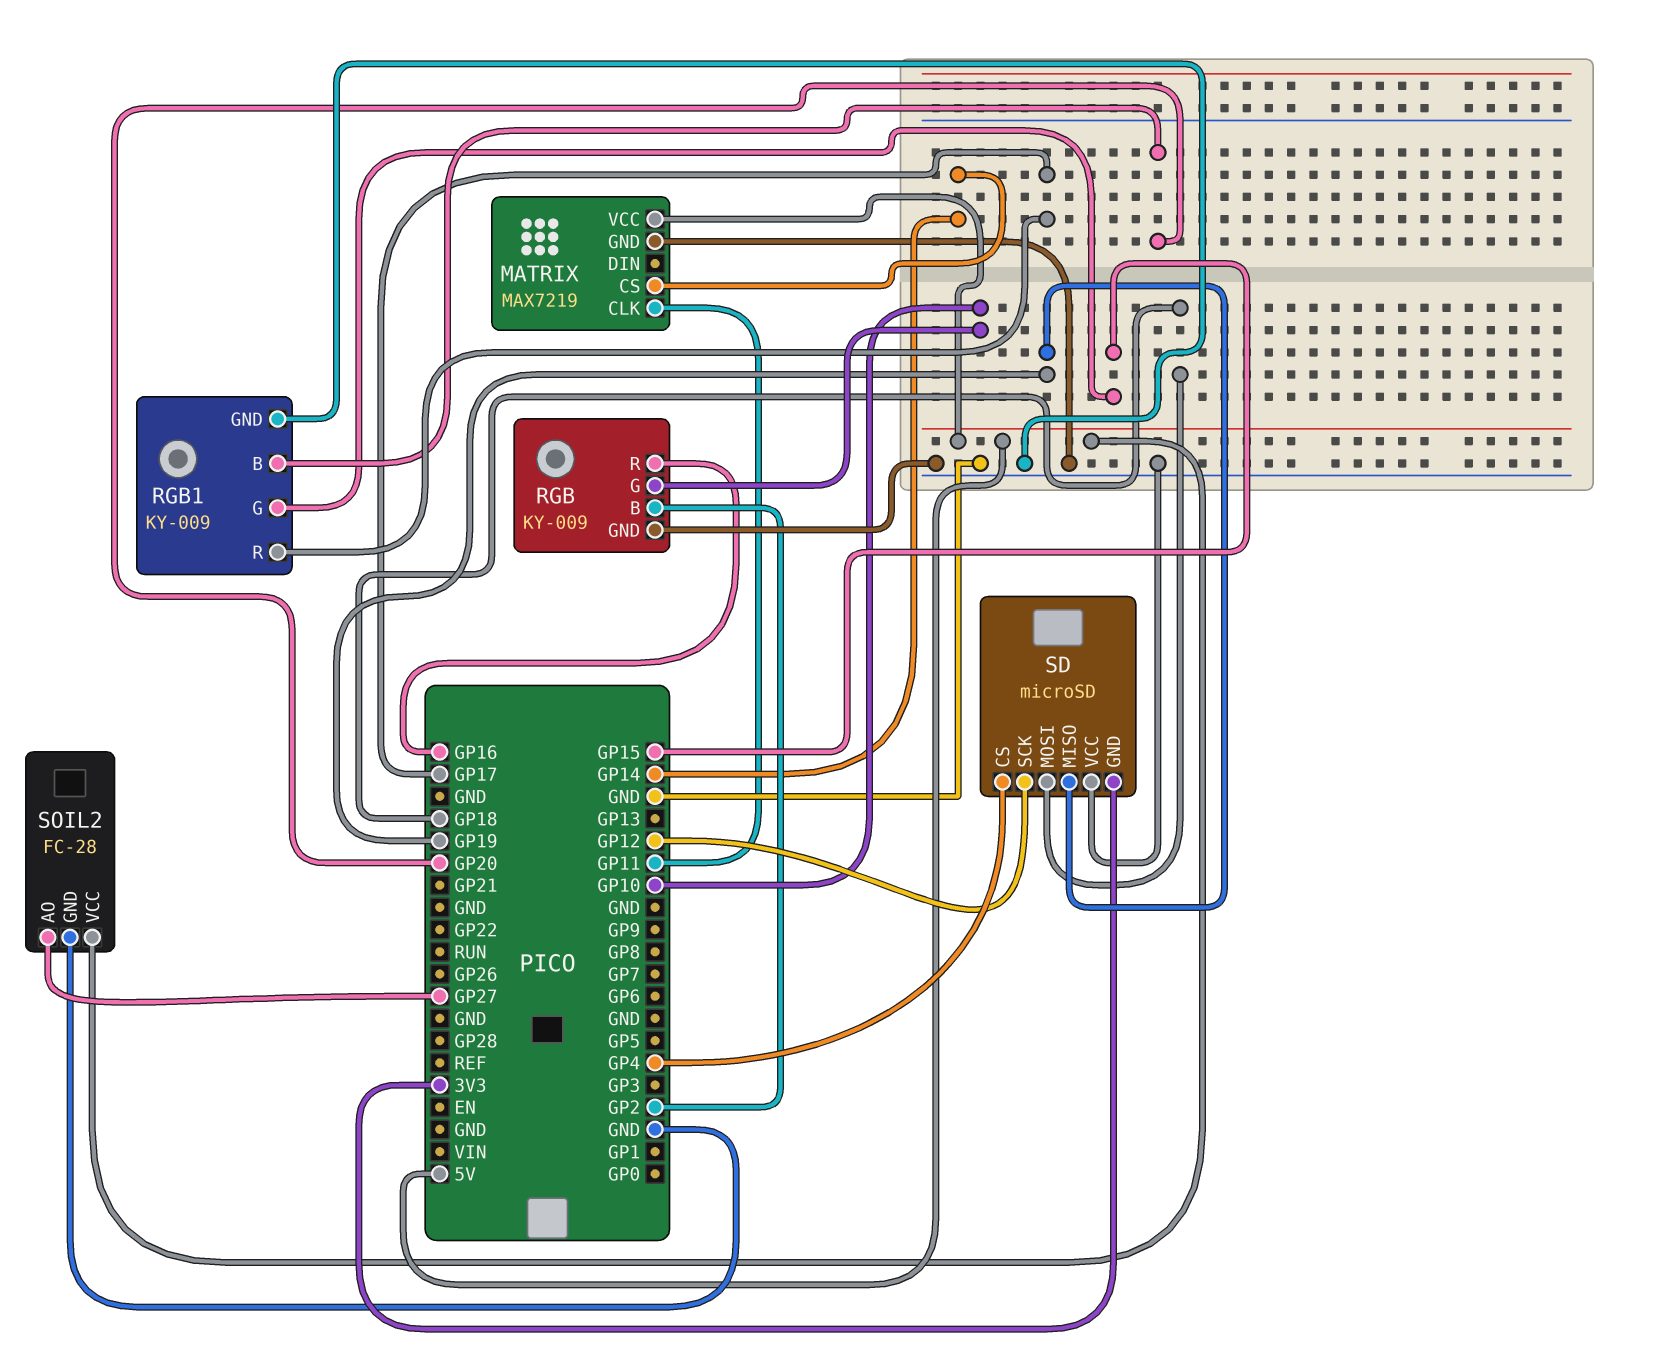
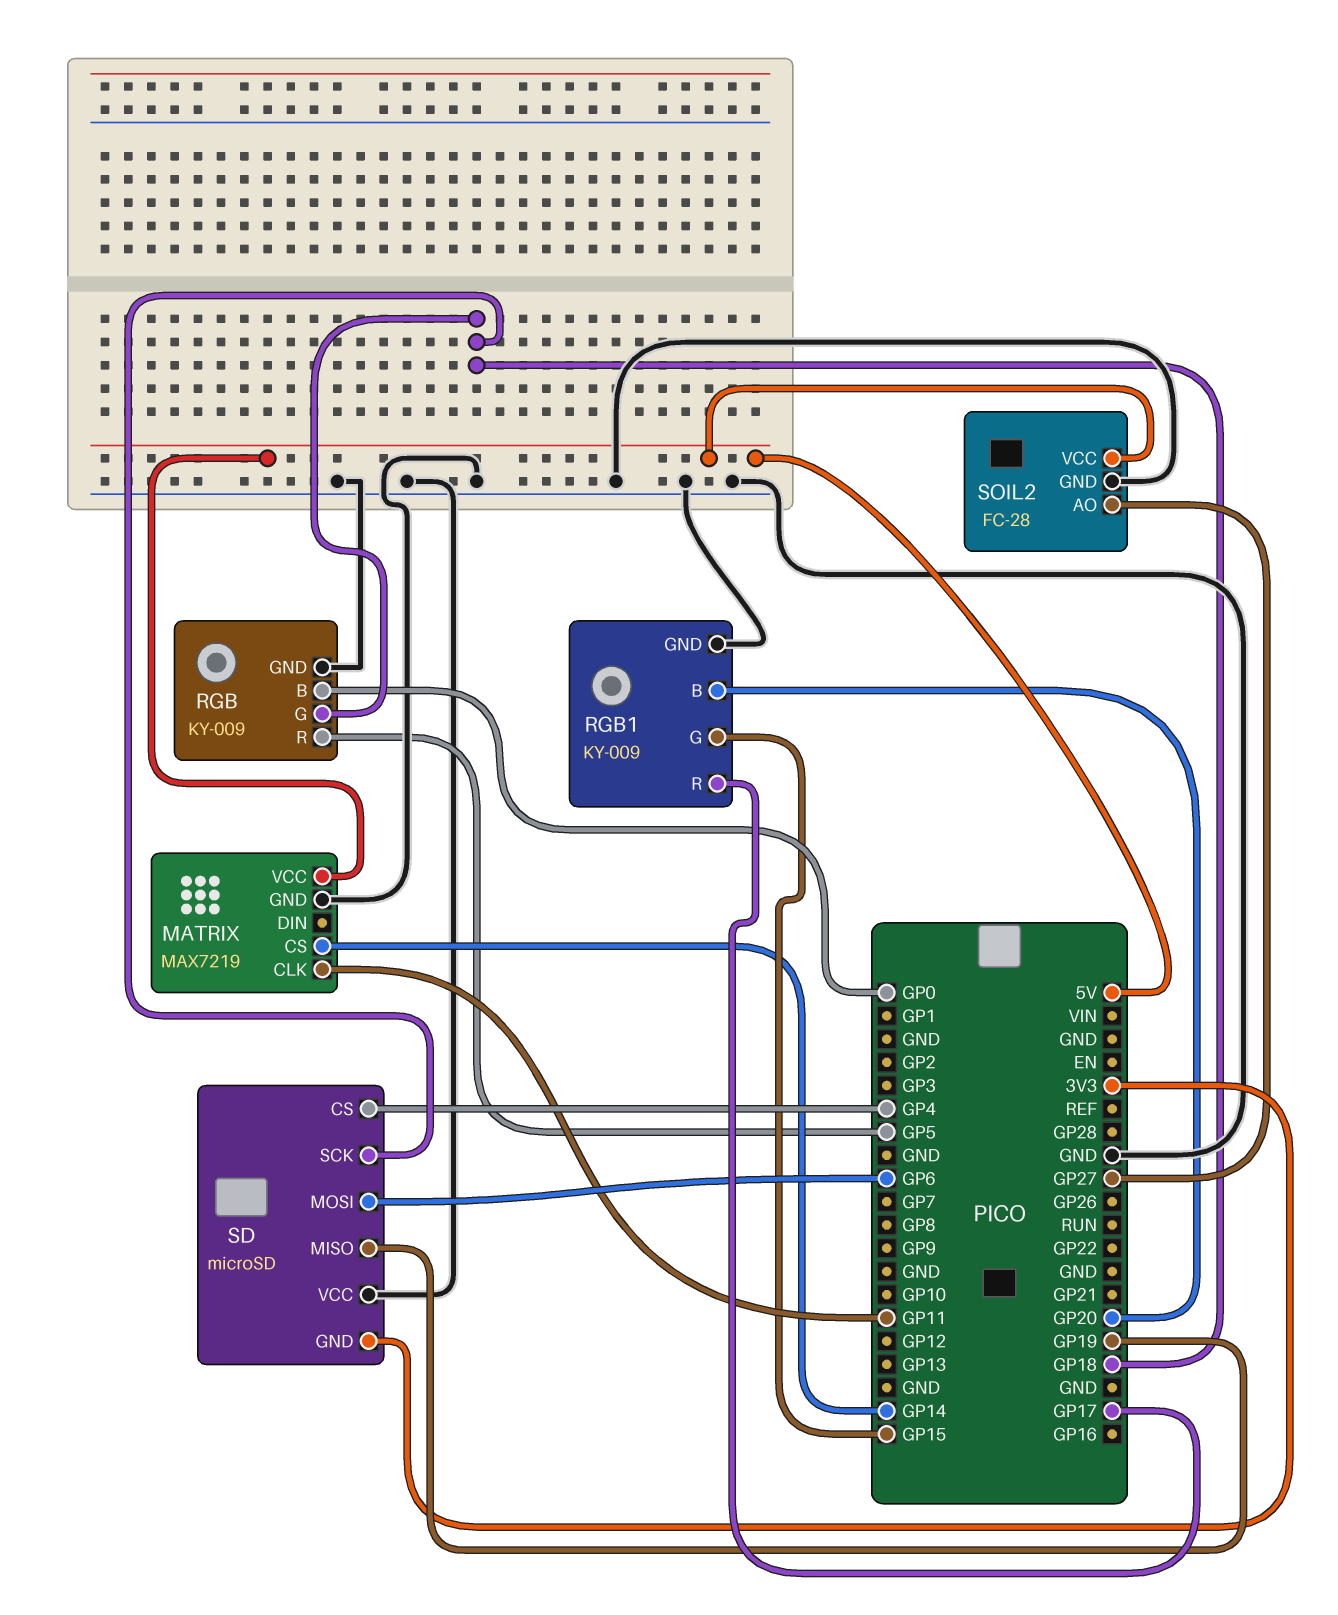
RGB pin B: GP2 -> GP0
RGB pin G: GP10 -> GP18
RGB pin R: GP16 -> GP5
SD pin MOSI: GP18 -> GP6
SD pin SCK: GP12 -> GP18

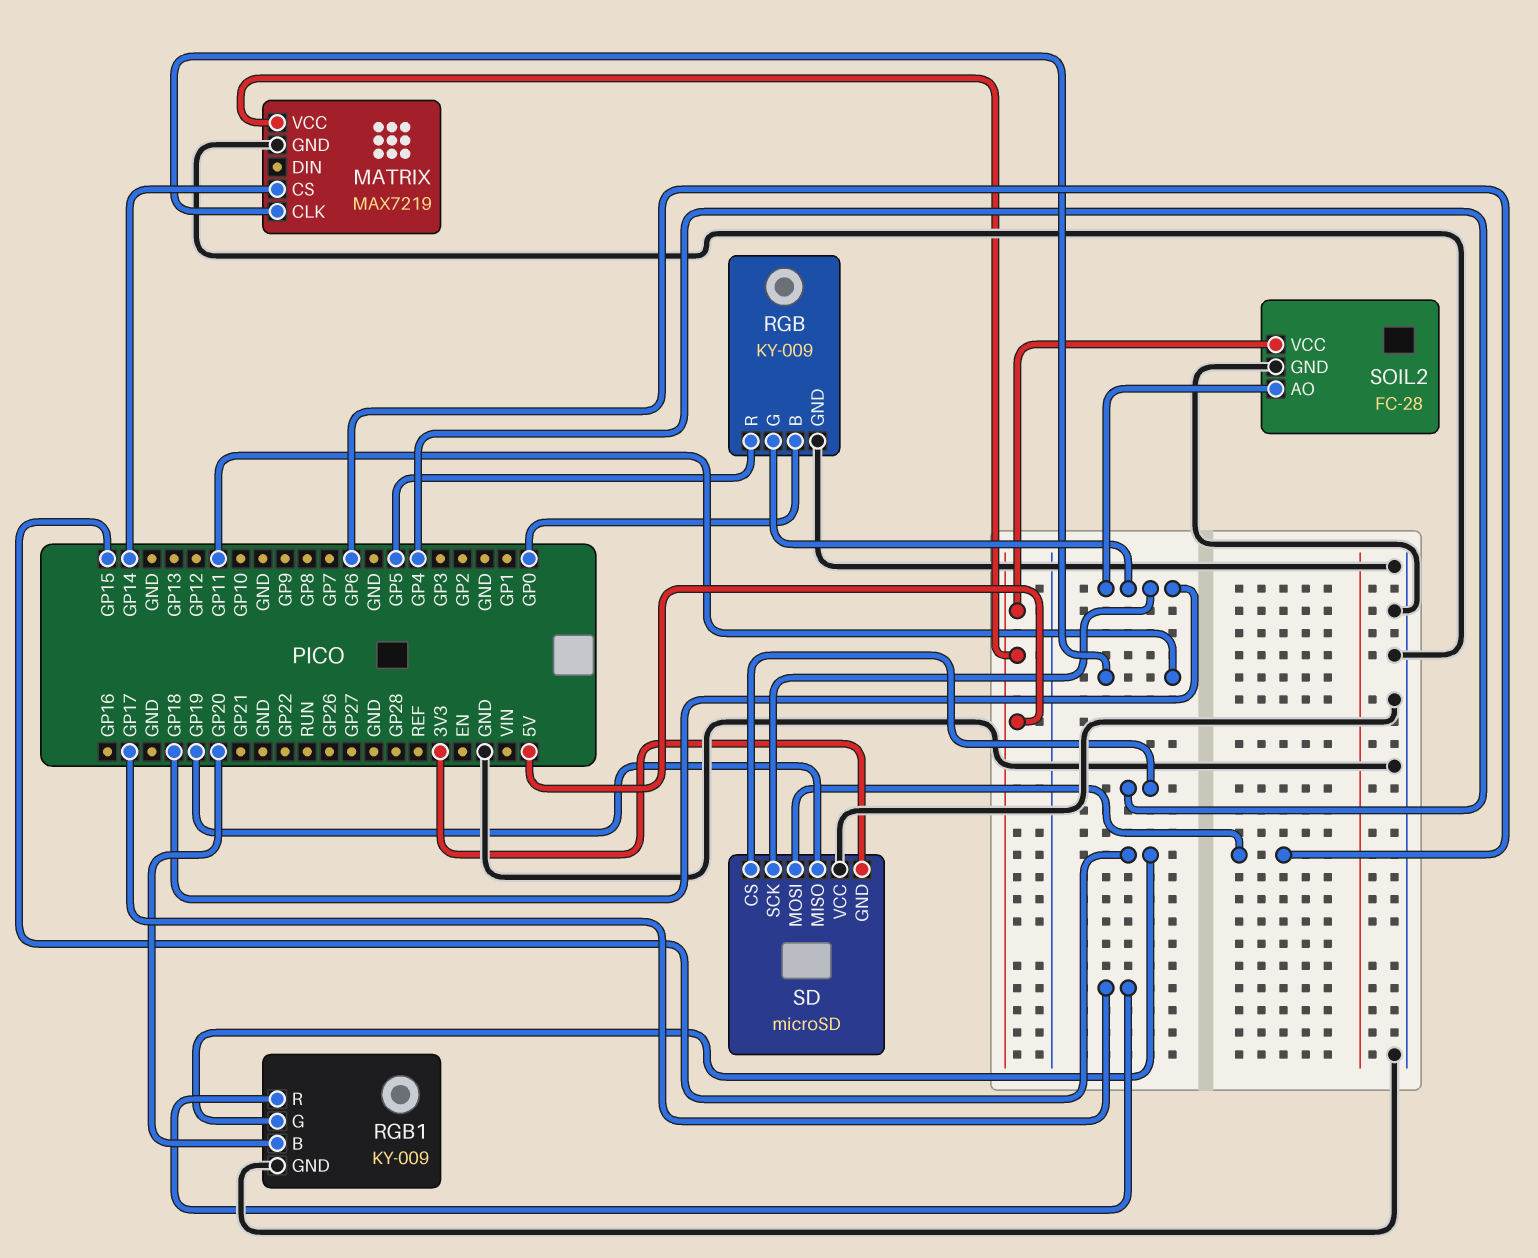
SOIL2 pin AO: GP27 -> GP18

